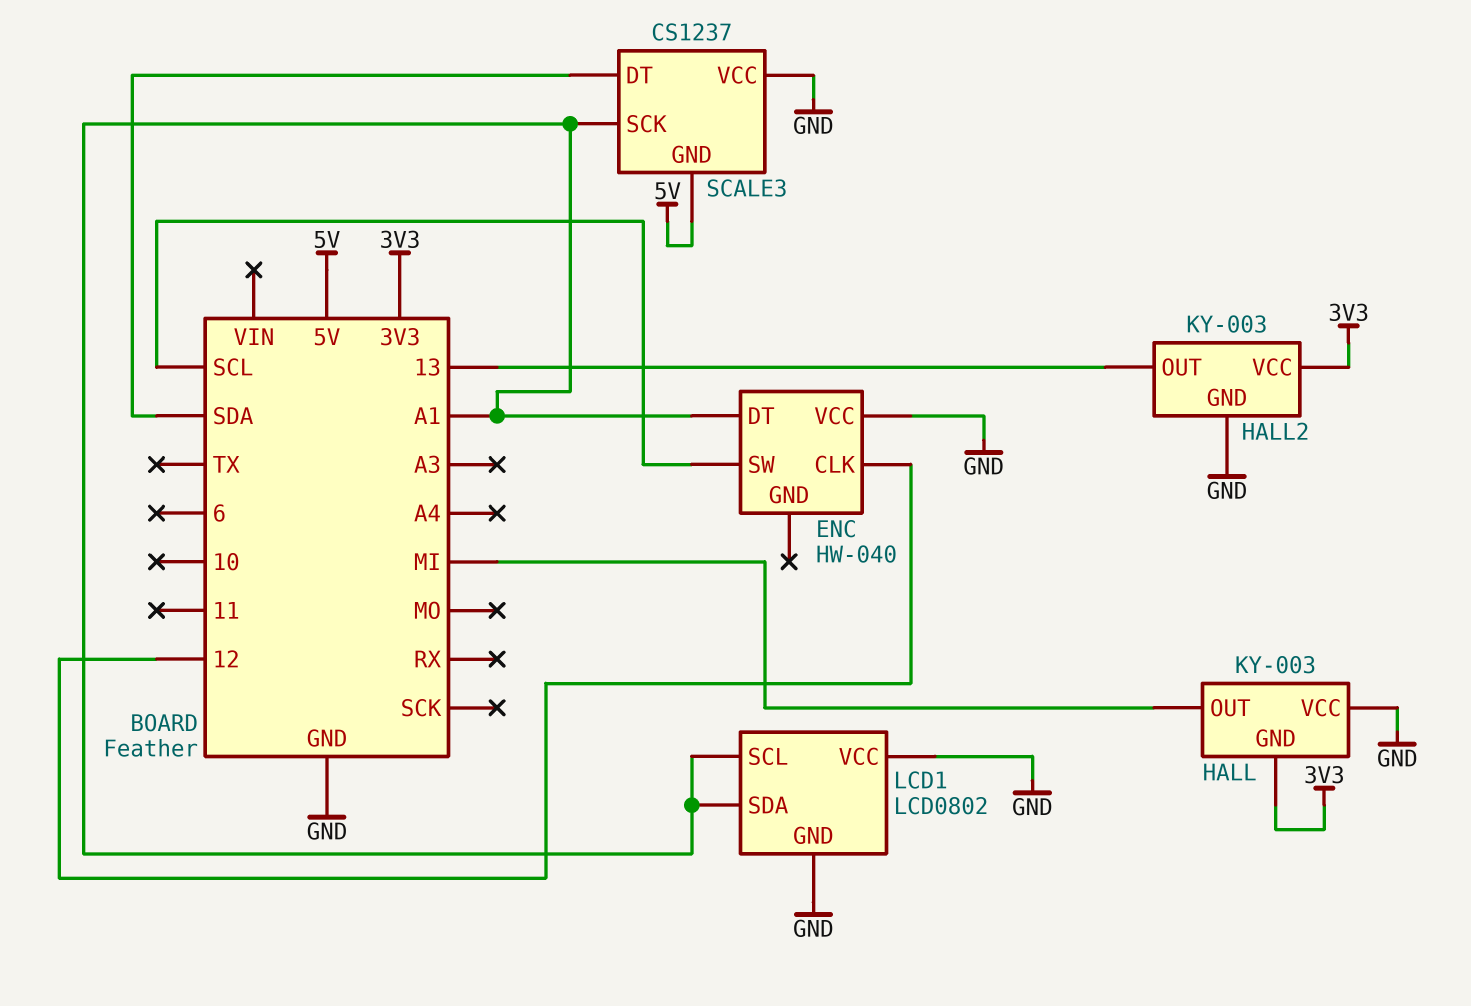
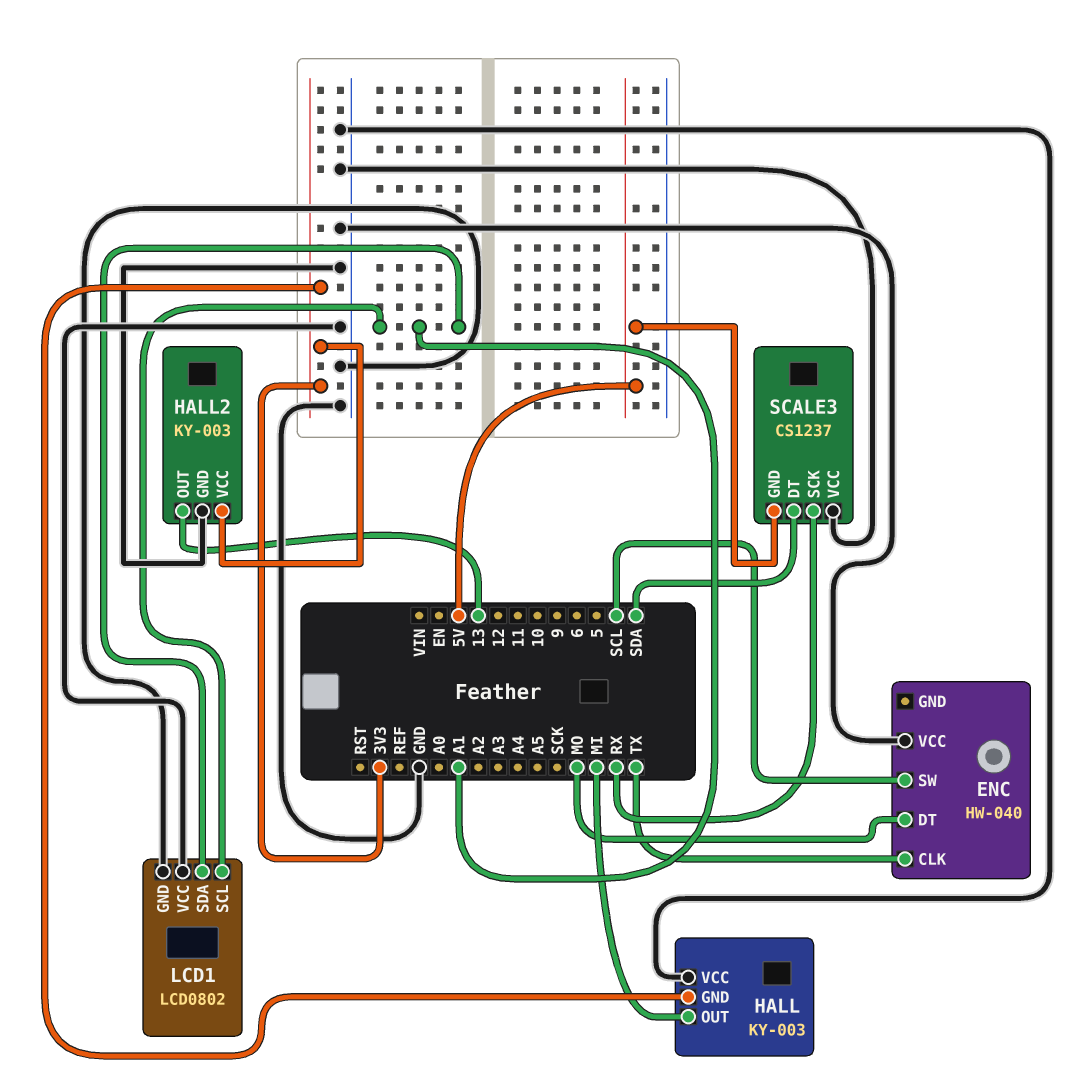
ENC pin CLK: 12 -> TX
ENC pin DT: A1 -> MO
SCALE3 pin SCK: A1 -> RX

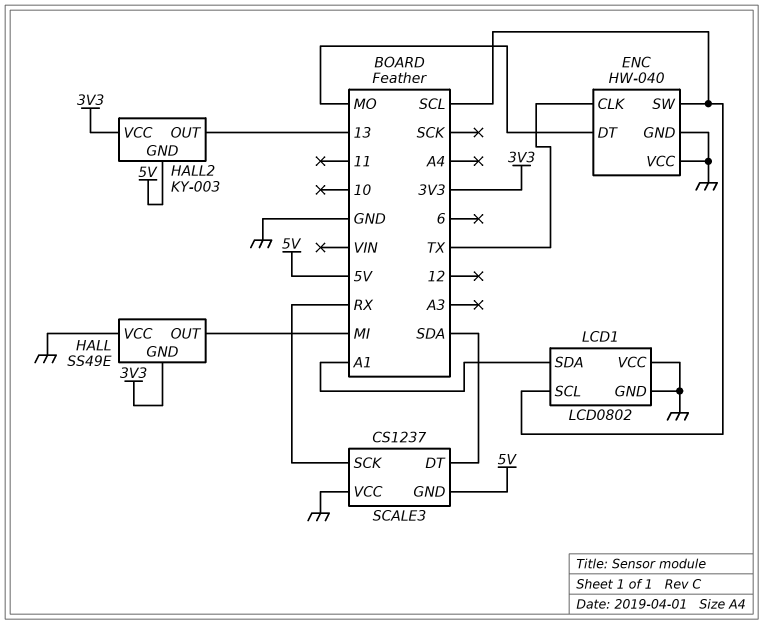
ENC pin GND: none -> GND
HALL: KY-003 -> SS49E
HALL2 pin GND: GND -> 5V
LCD1 pin SCL: A1 -> SCL

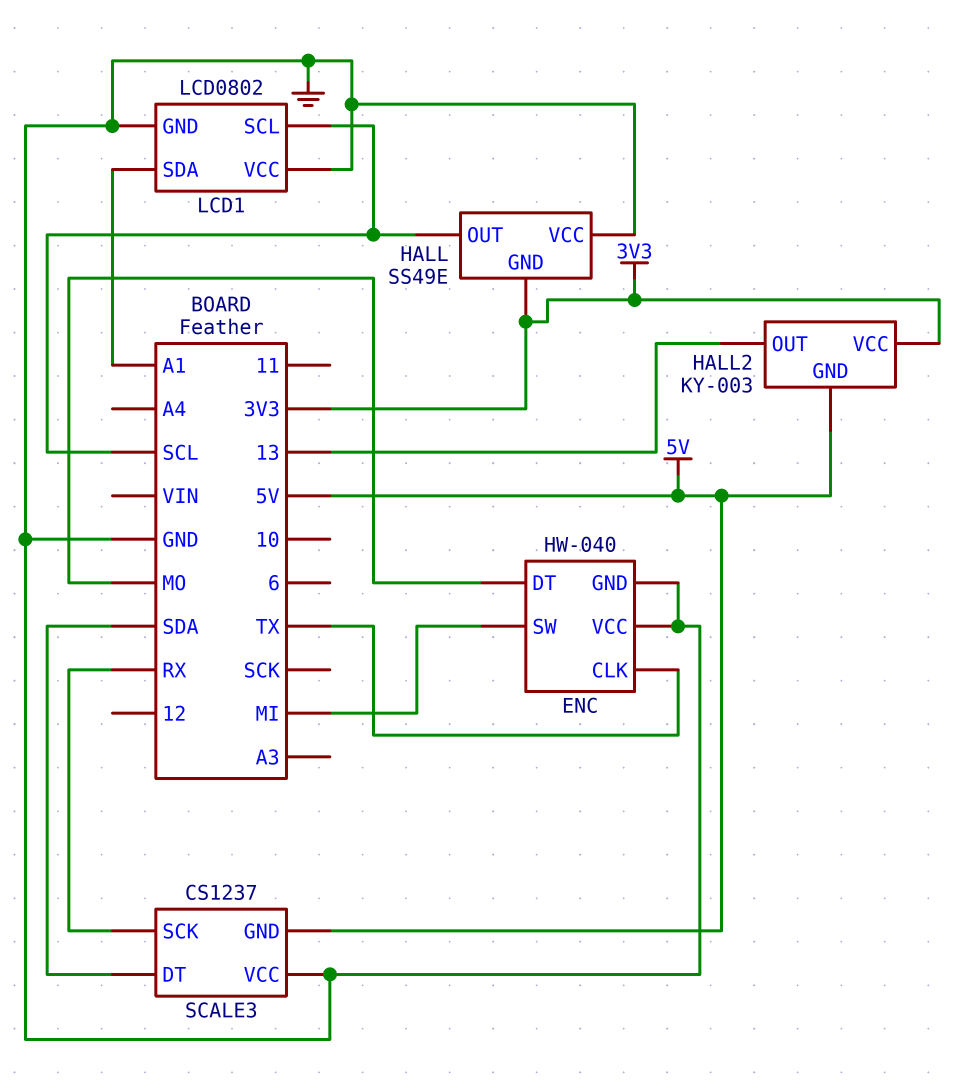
ENC pin SW: SCL -> MI
HALL pin OUT: MI -> SCL

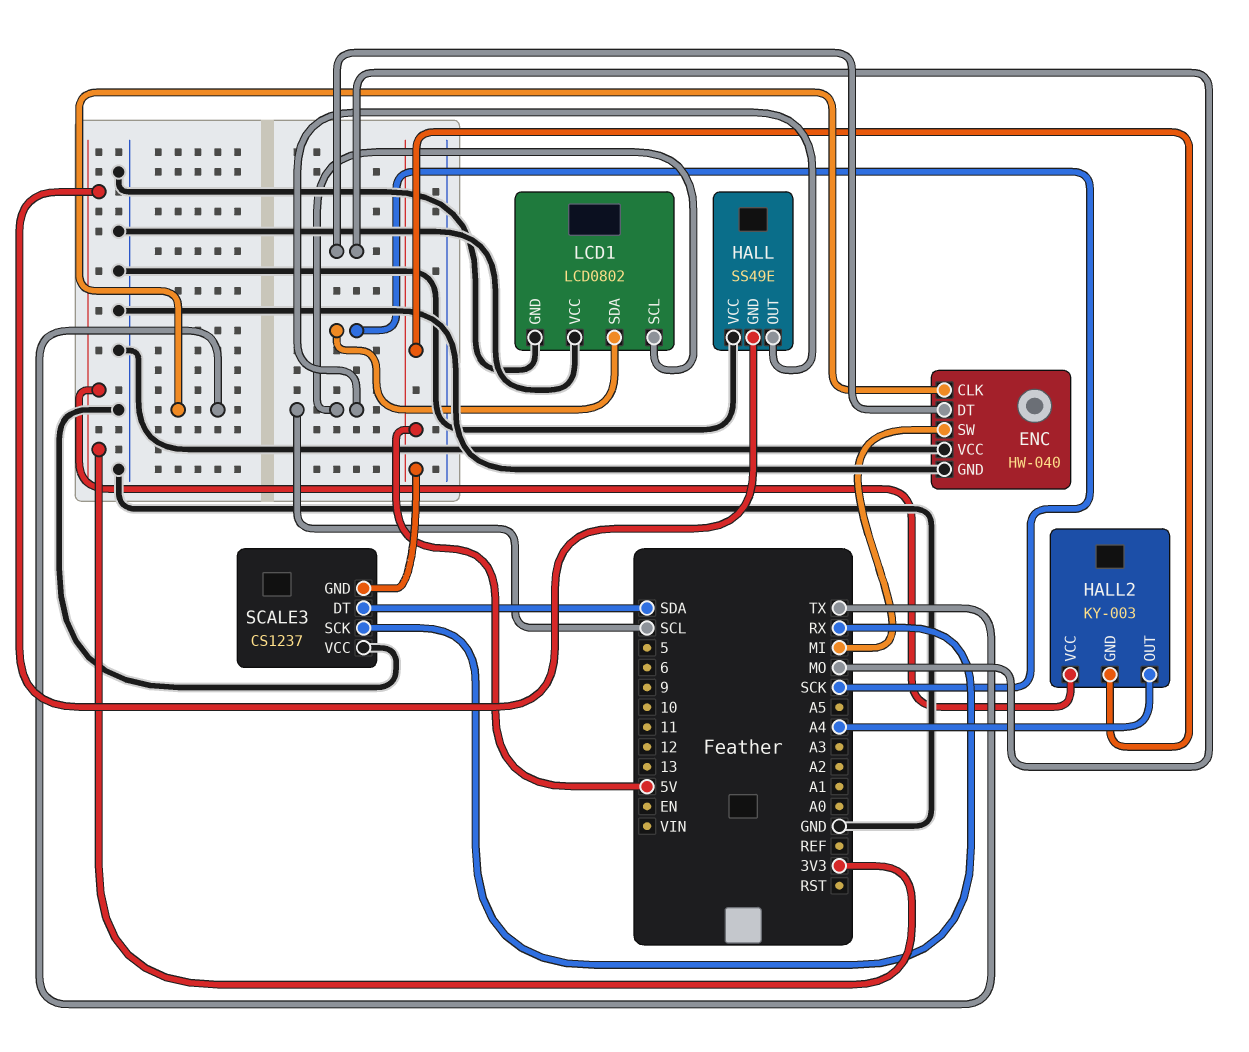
HALL2 pin OUT: 13 -> A4
LCD1 pin SDA: A1 -> SCK

